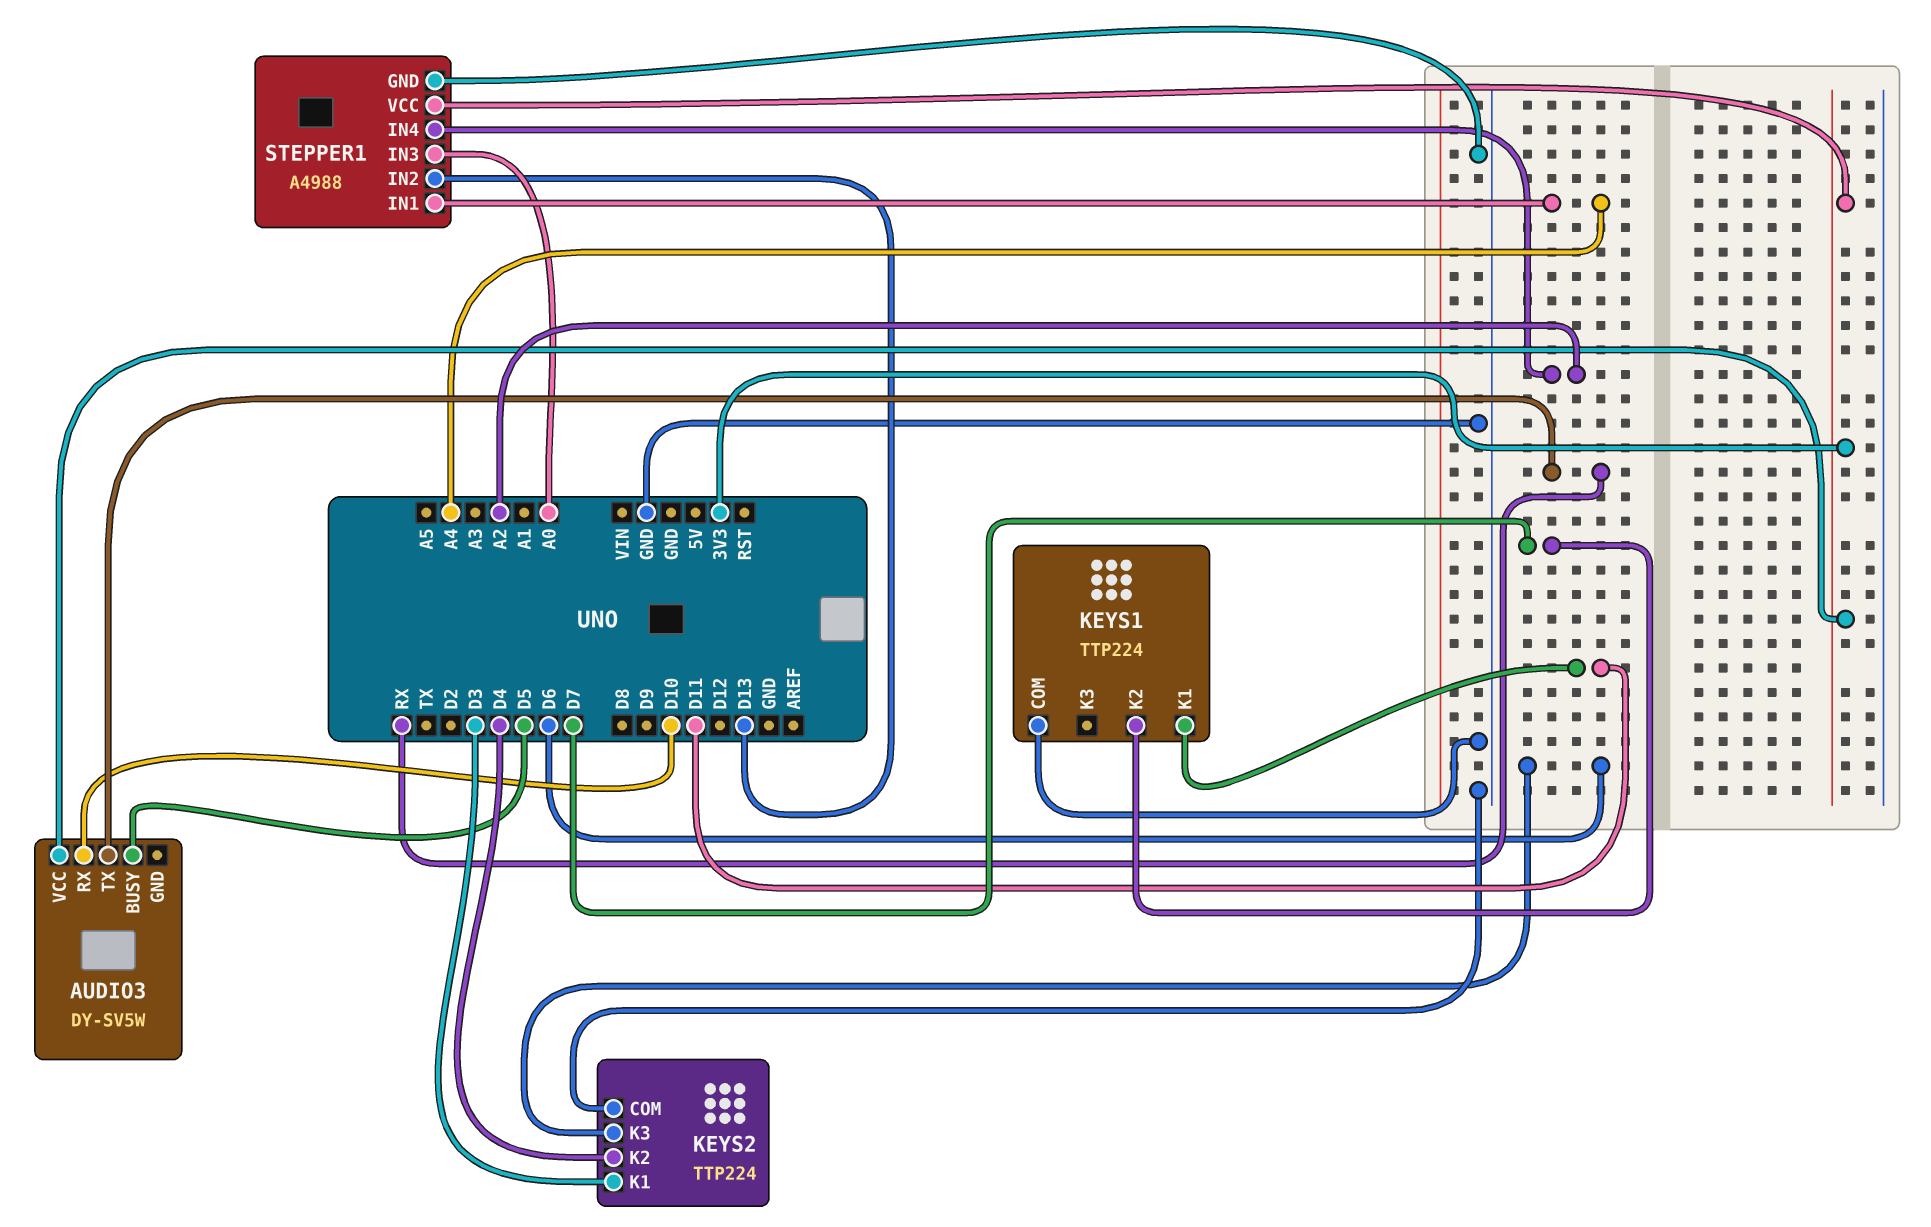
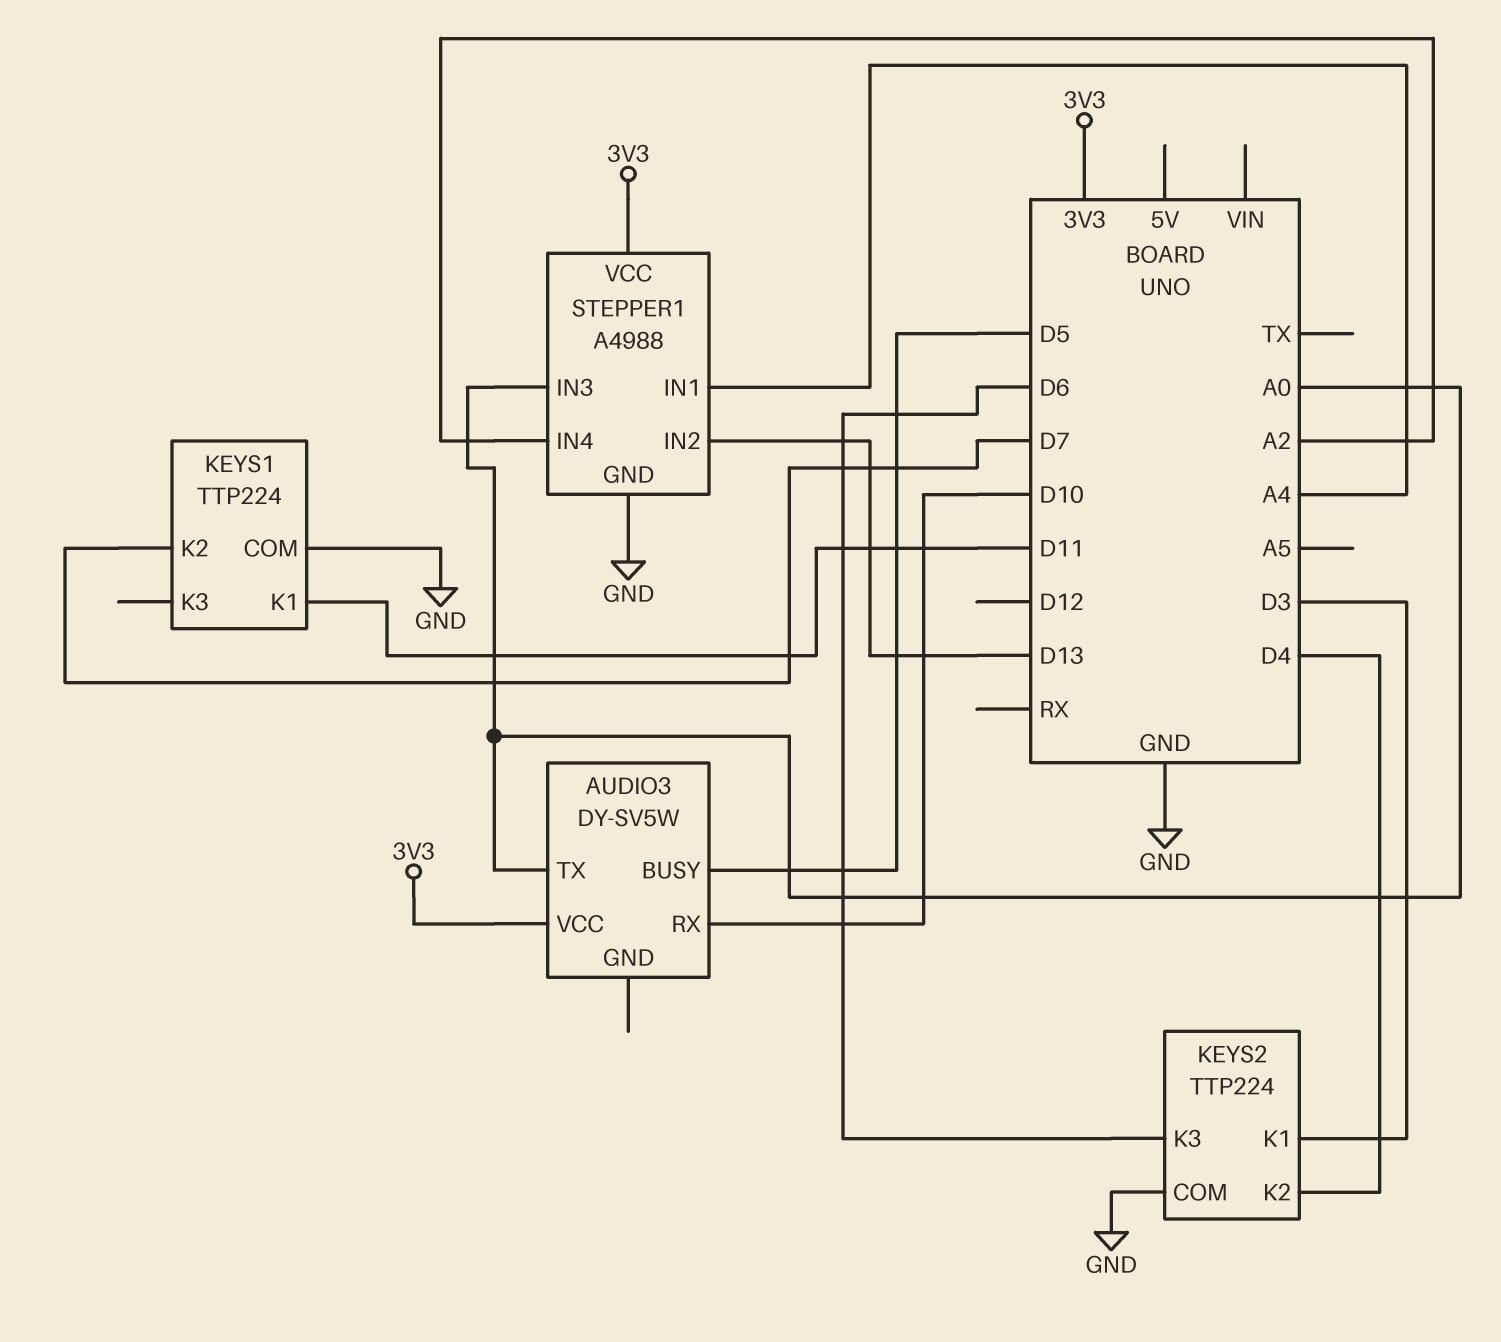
AUDIO3 pin TX: RX -> A0

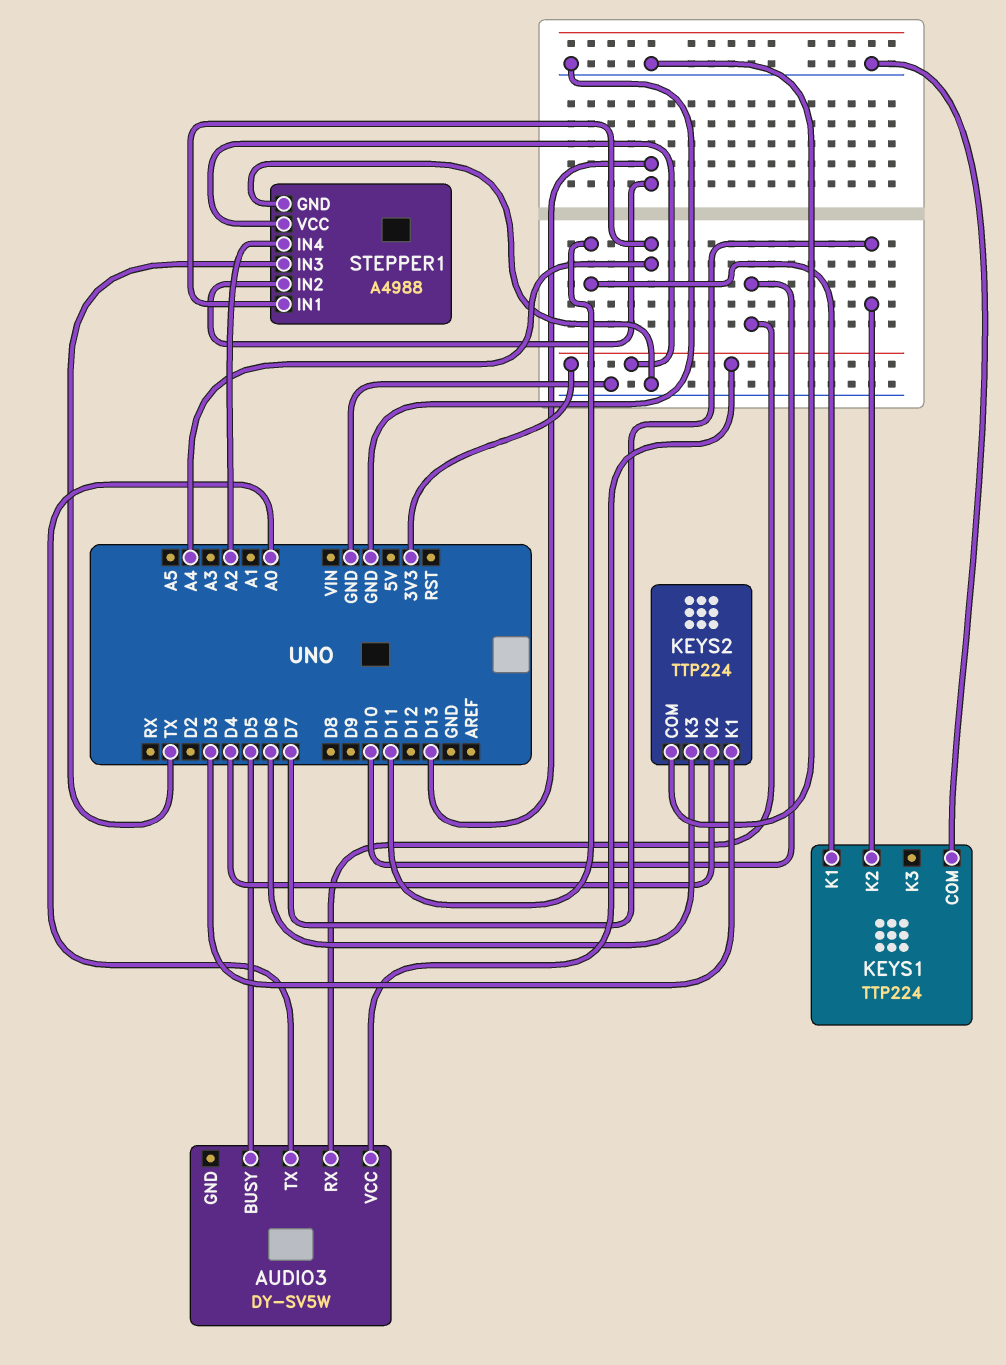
STEPPER1 pin IN3: A0 -> TX

